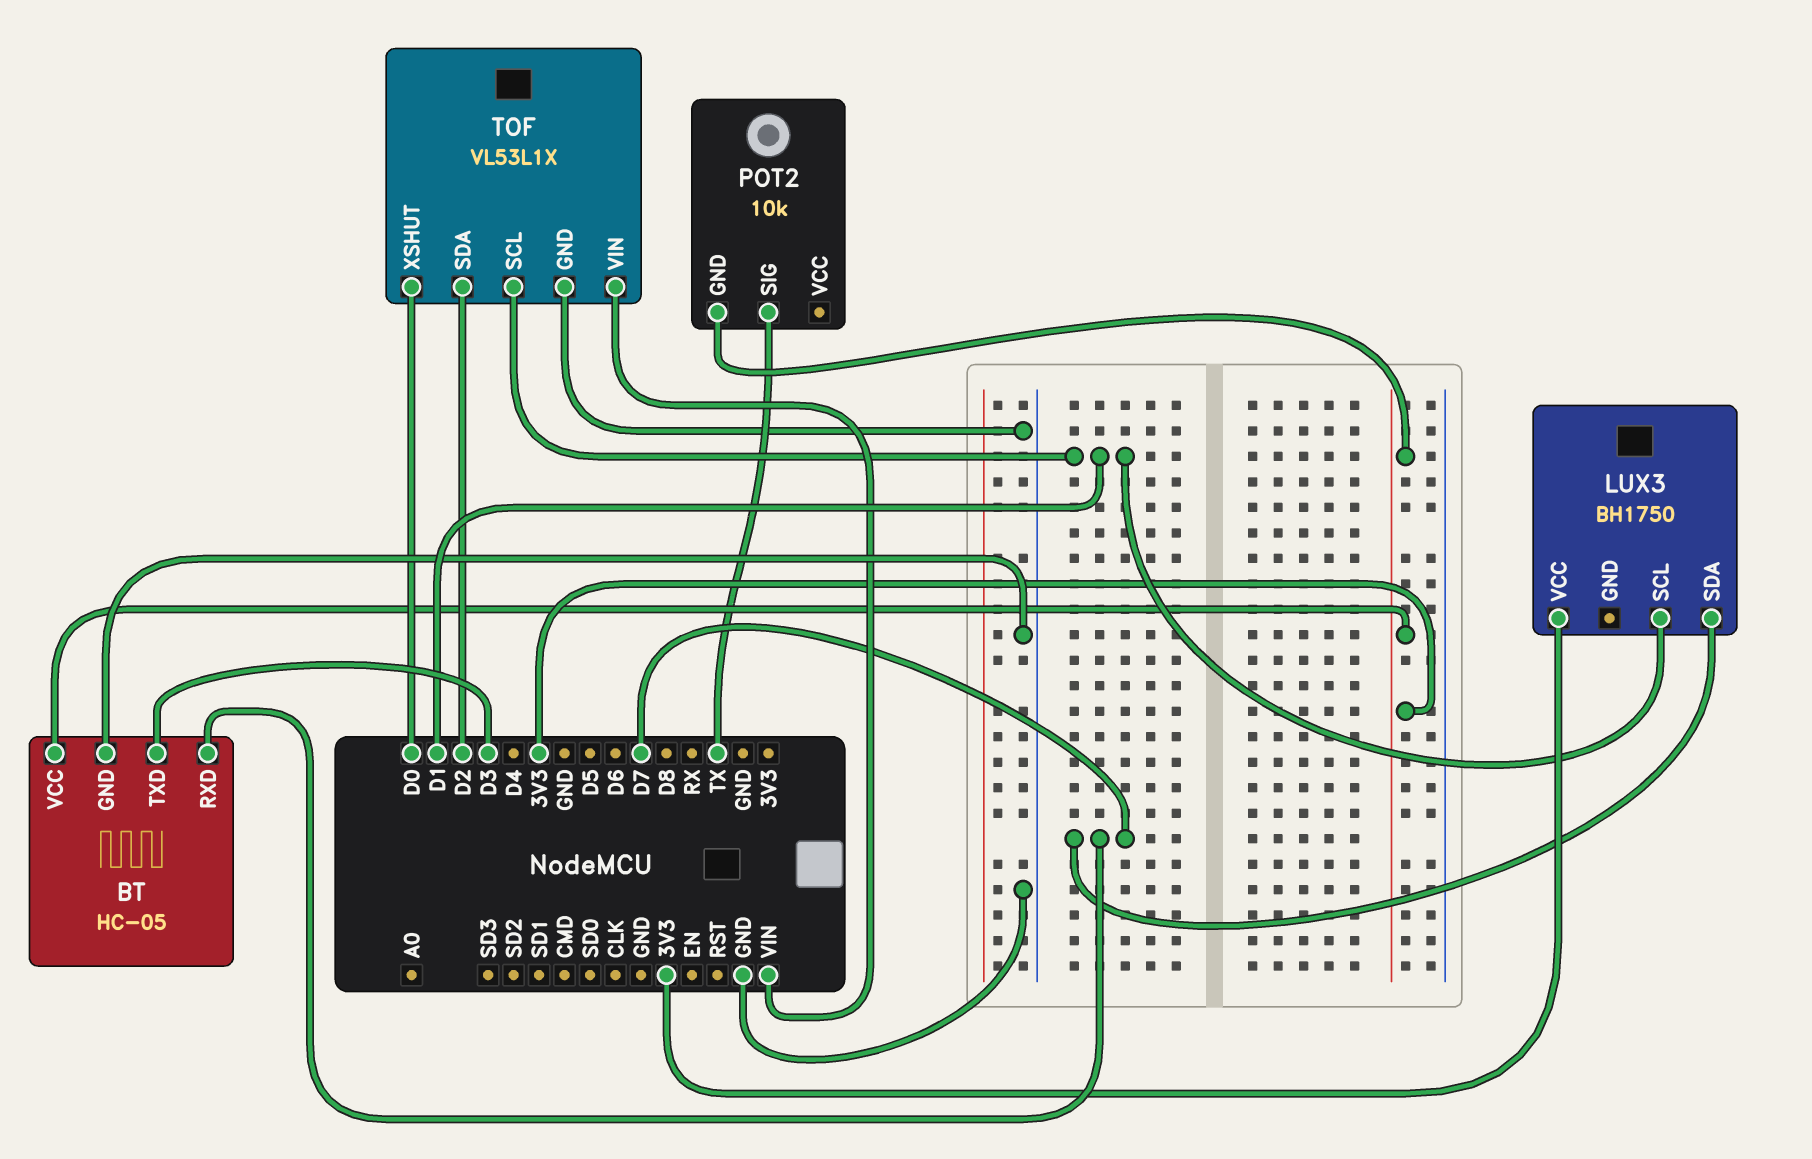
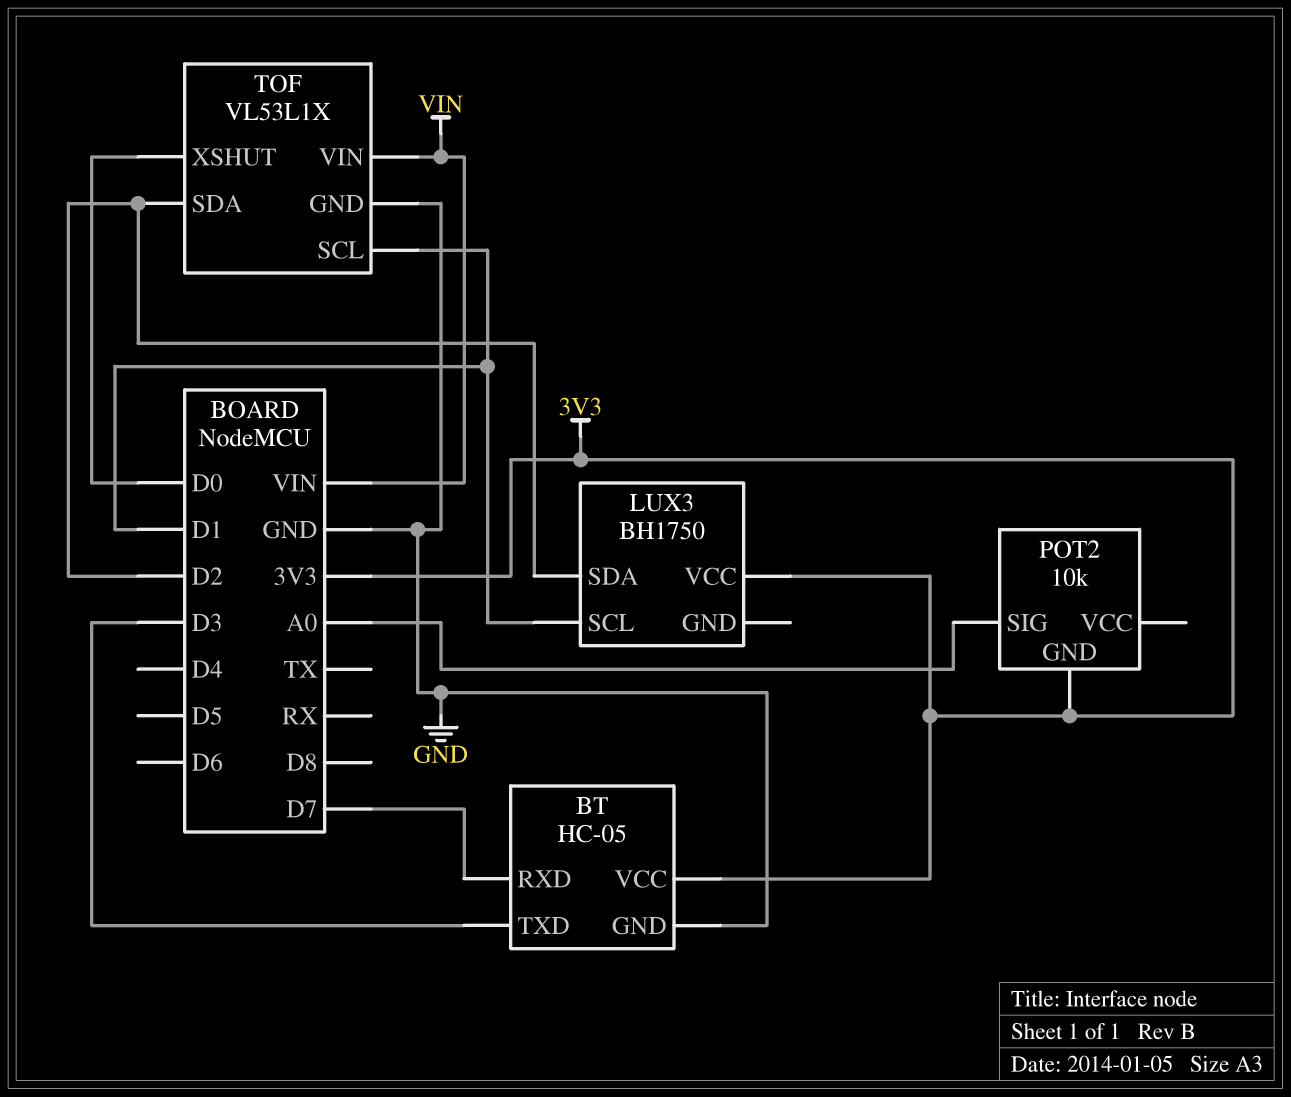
LUX3 pin SDA: D7 -> D2
POT2 pin SIG: TX -> A0

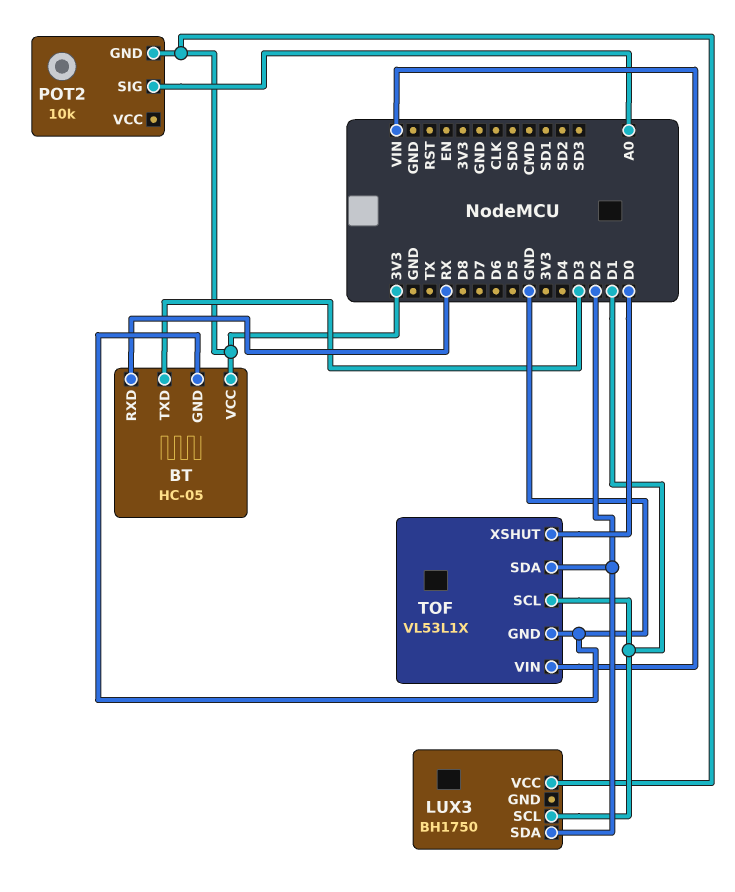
BT pin RXD: D7 -> RX

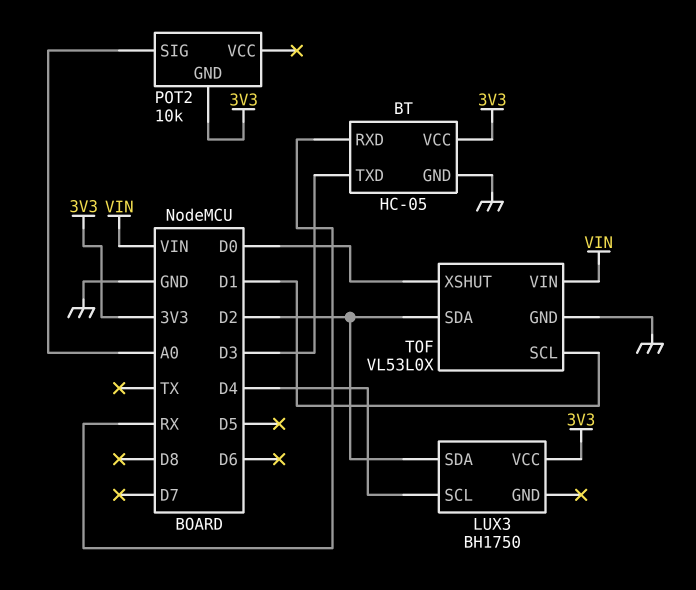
LUX3 pin SCL: D1 -> D4
TOF: VL53L1X -> VL53L0X

